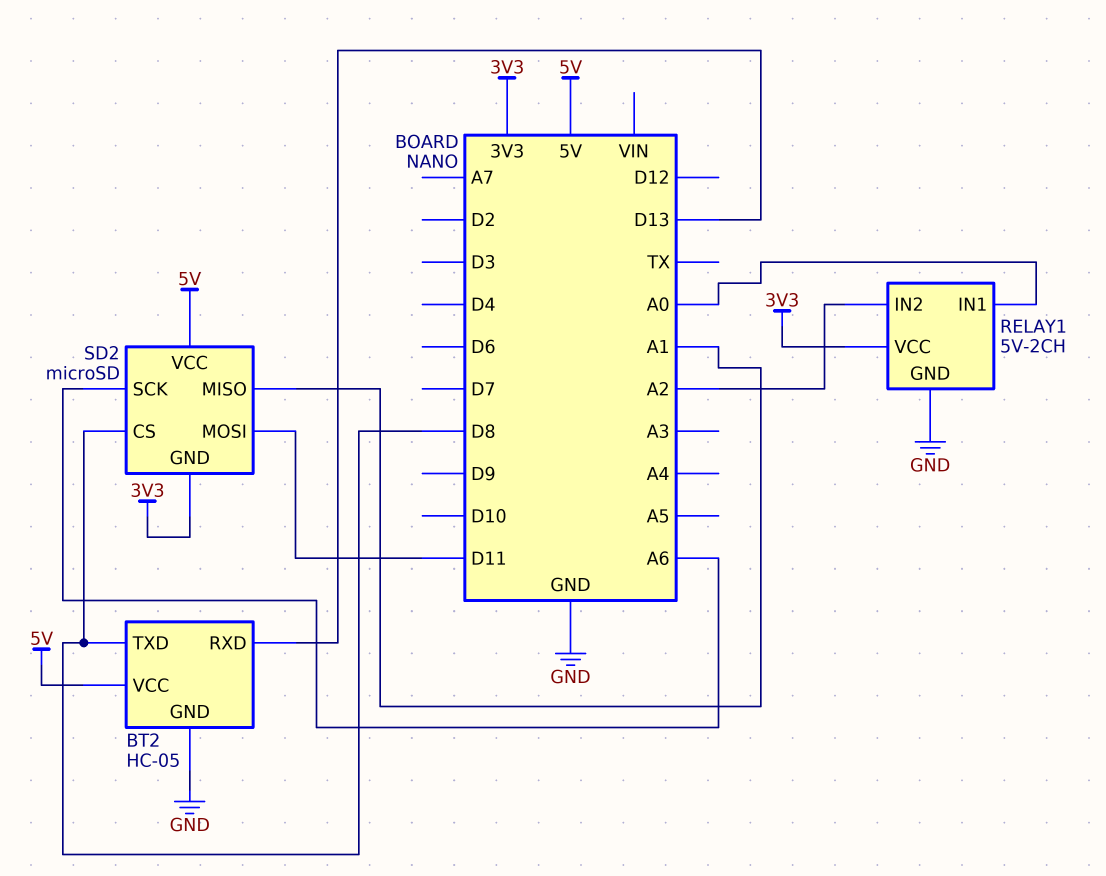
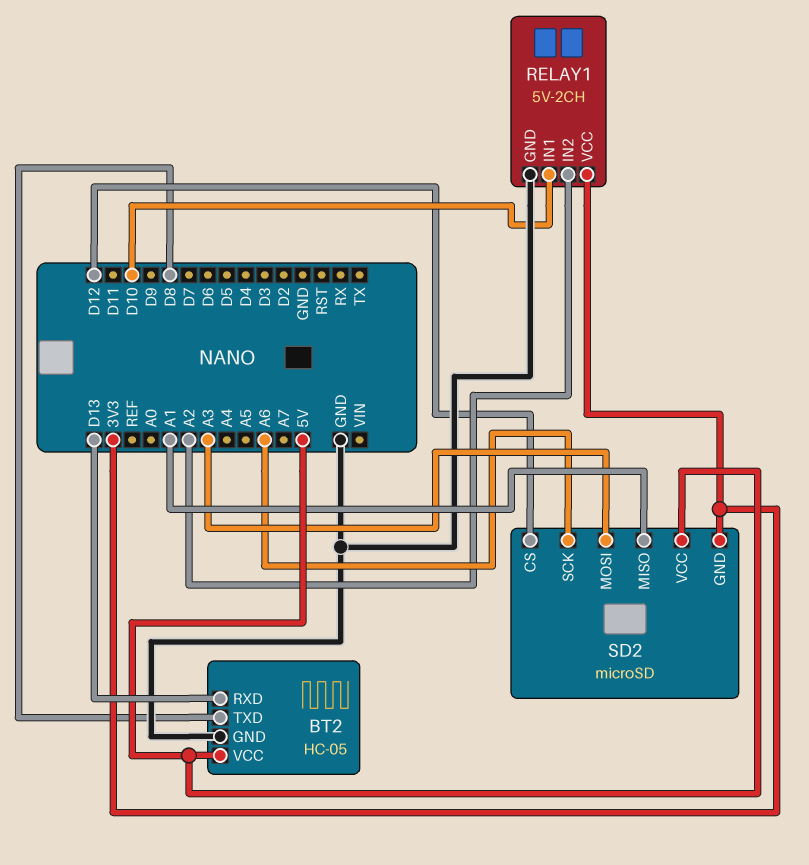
RELAY1 pin IN1: A0 -> D10
SD2 pin CS: D8 -> D12
SD2 pin MOSI: D11 -> A3

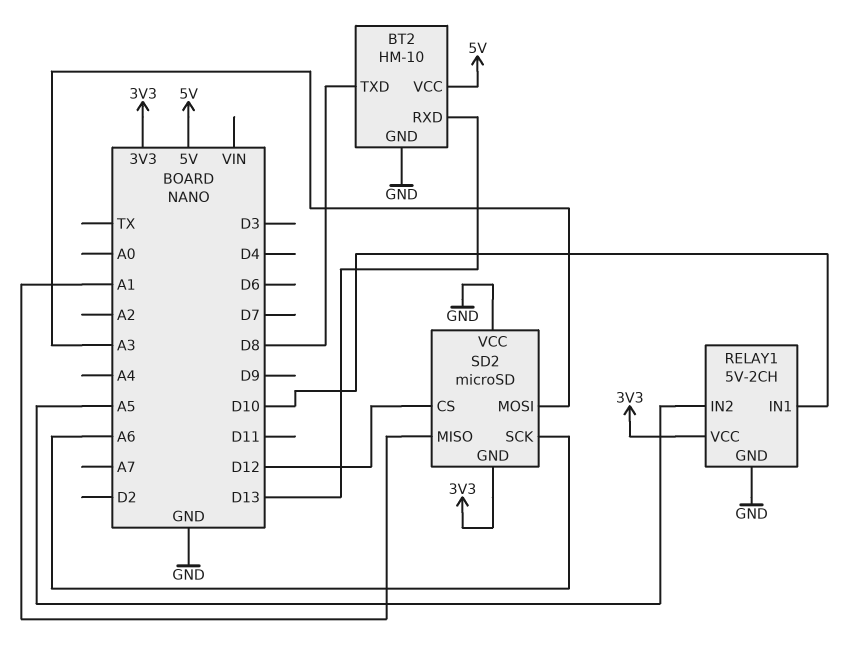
BT2: HC-05 -> HM-10
RELAY1 pin IN2: A2 -> A5
SD2 pin VCC: 5V -> GND

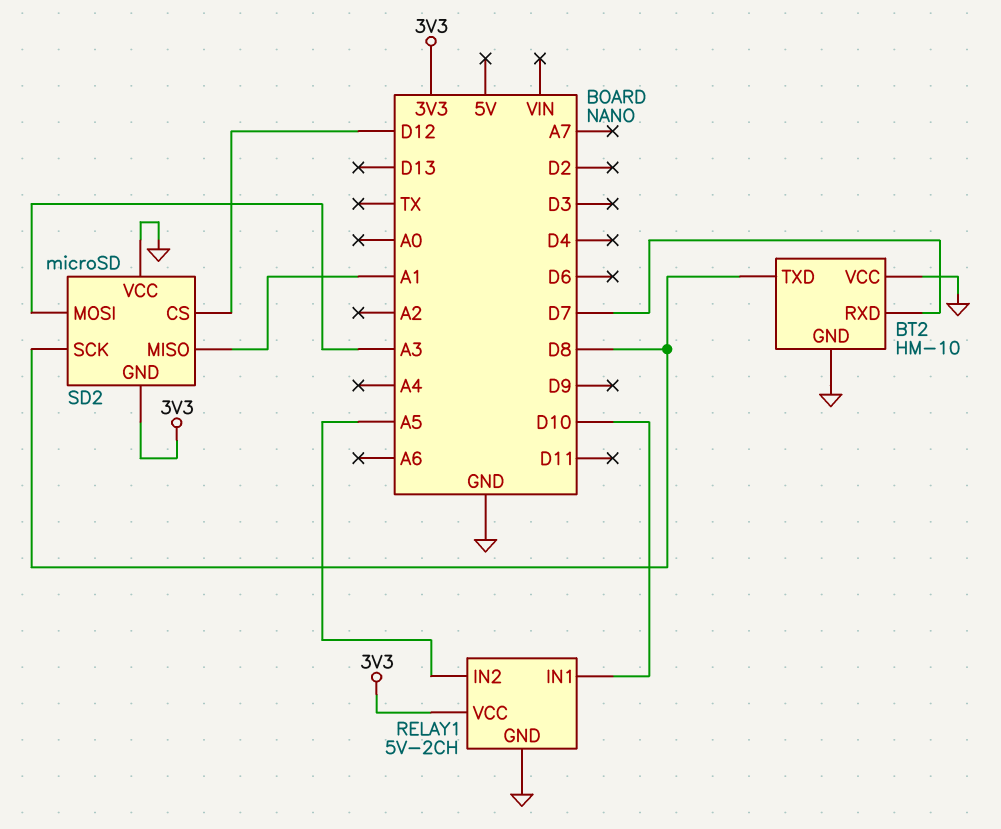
BT2 pin RXD: D13 -> D7
BT2 pin VCC: 5V -> GND
SD2 pin SCK: A6 -> D8

